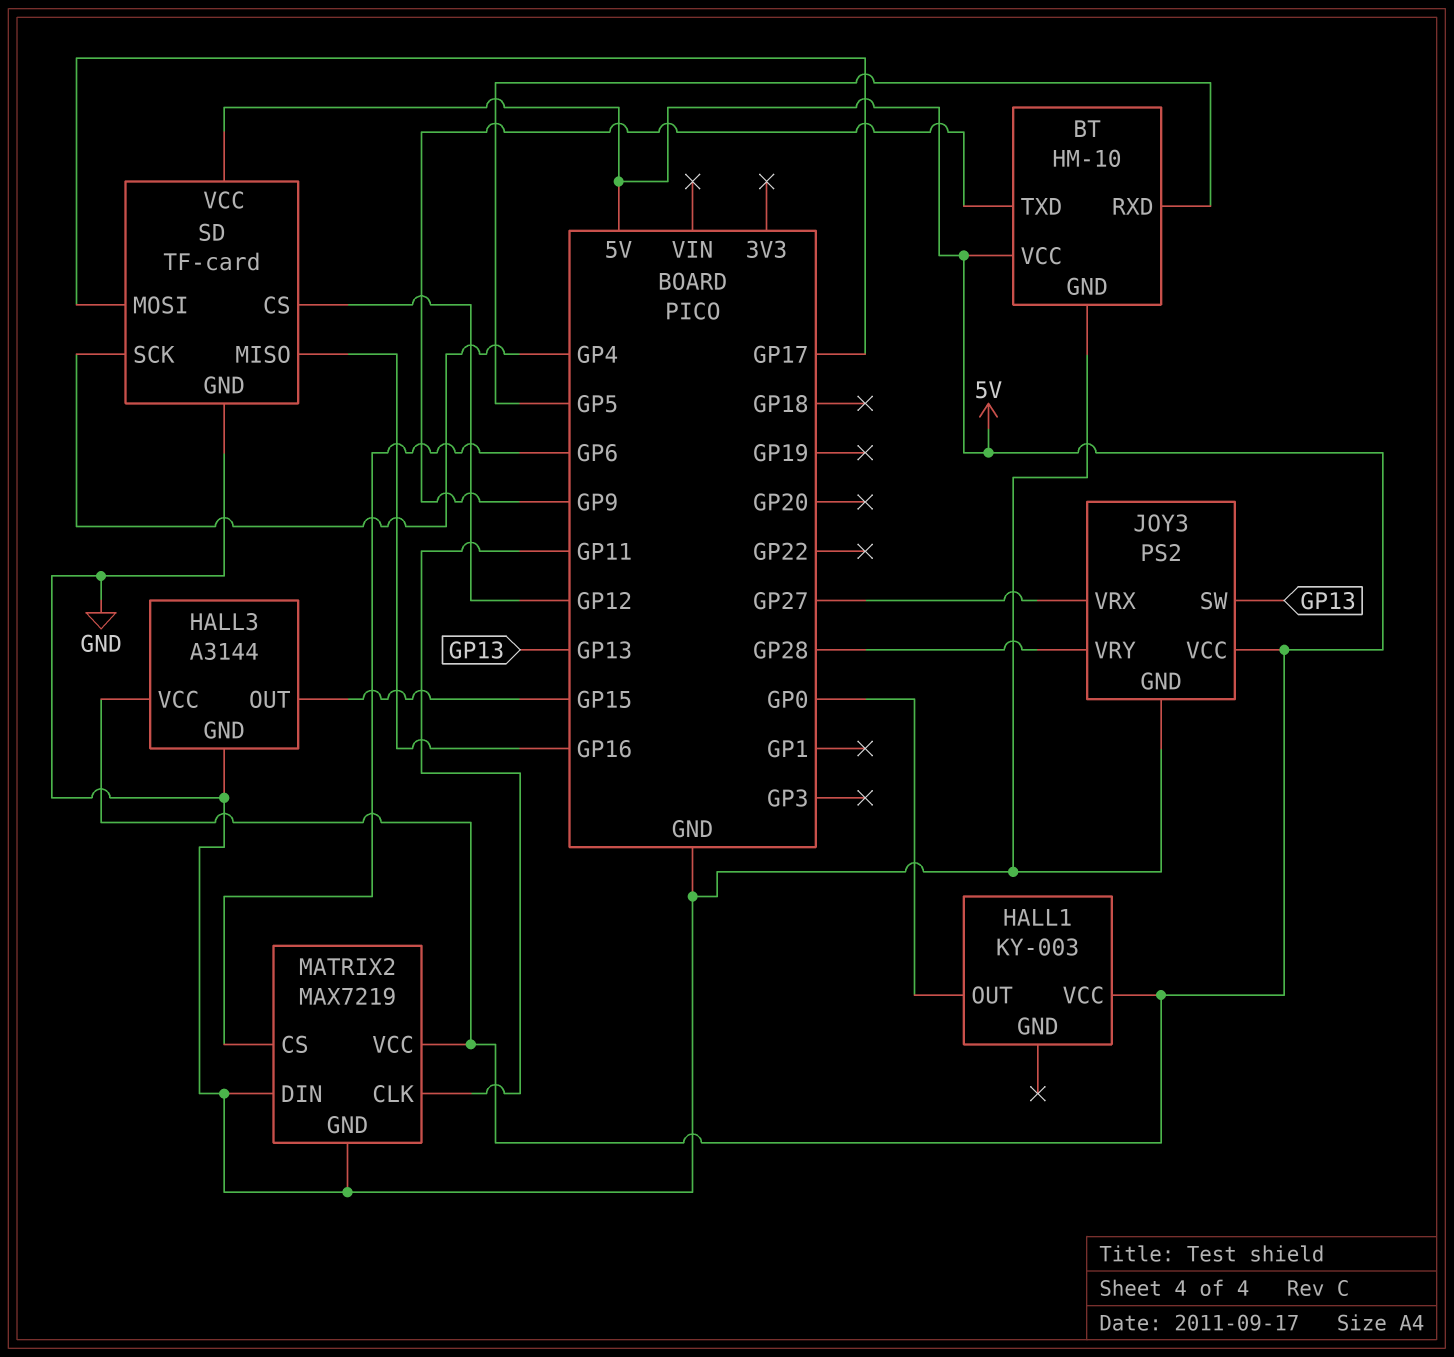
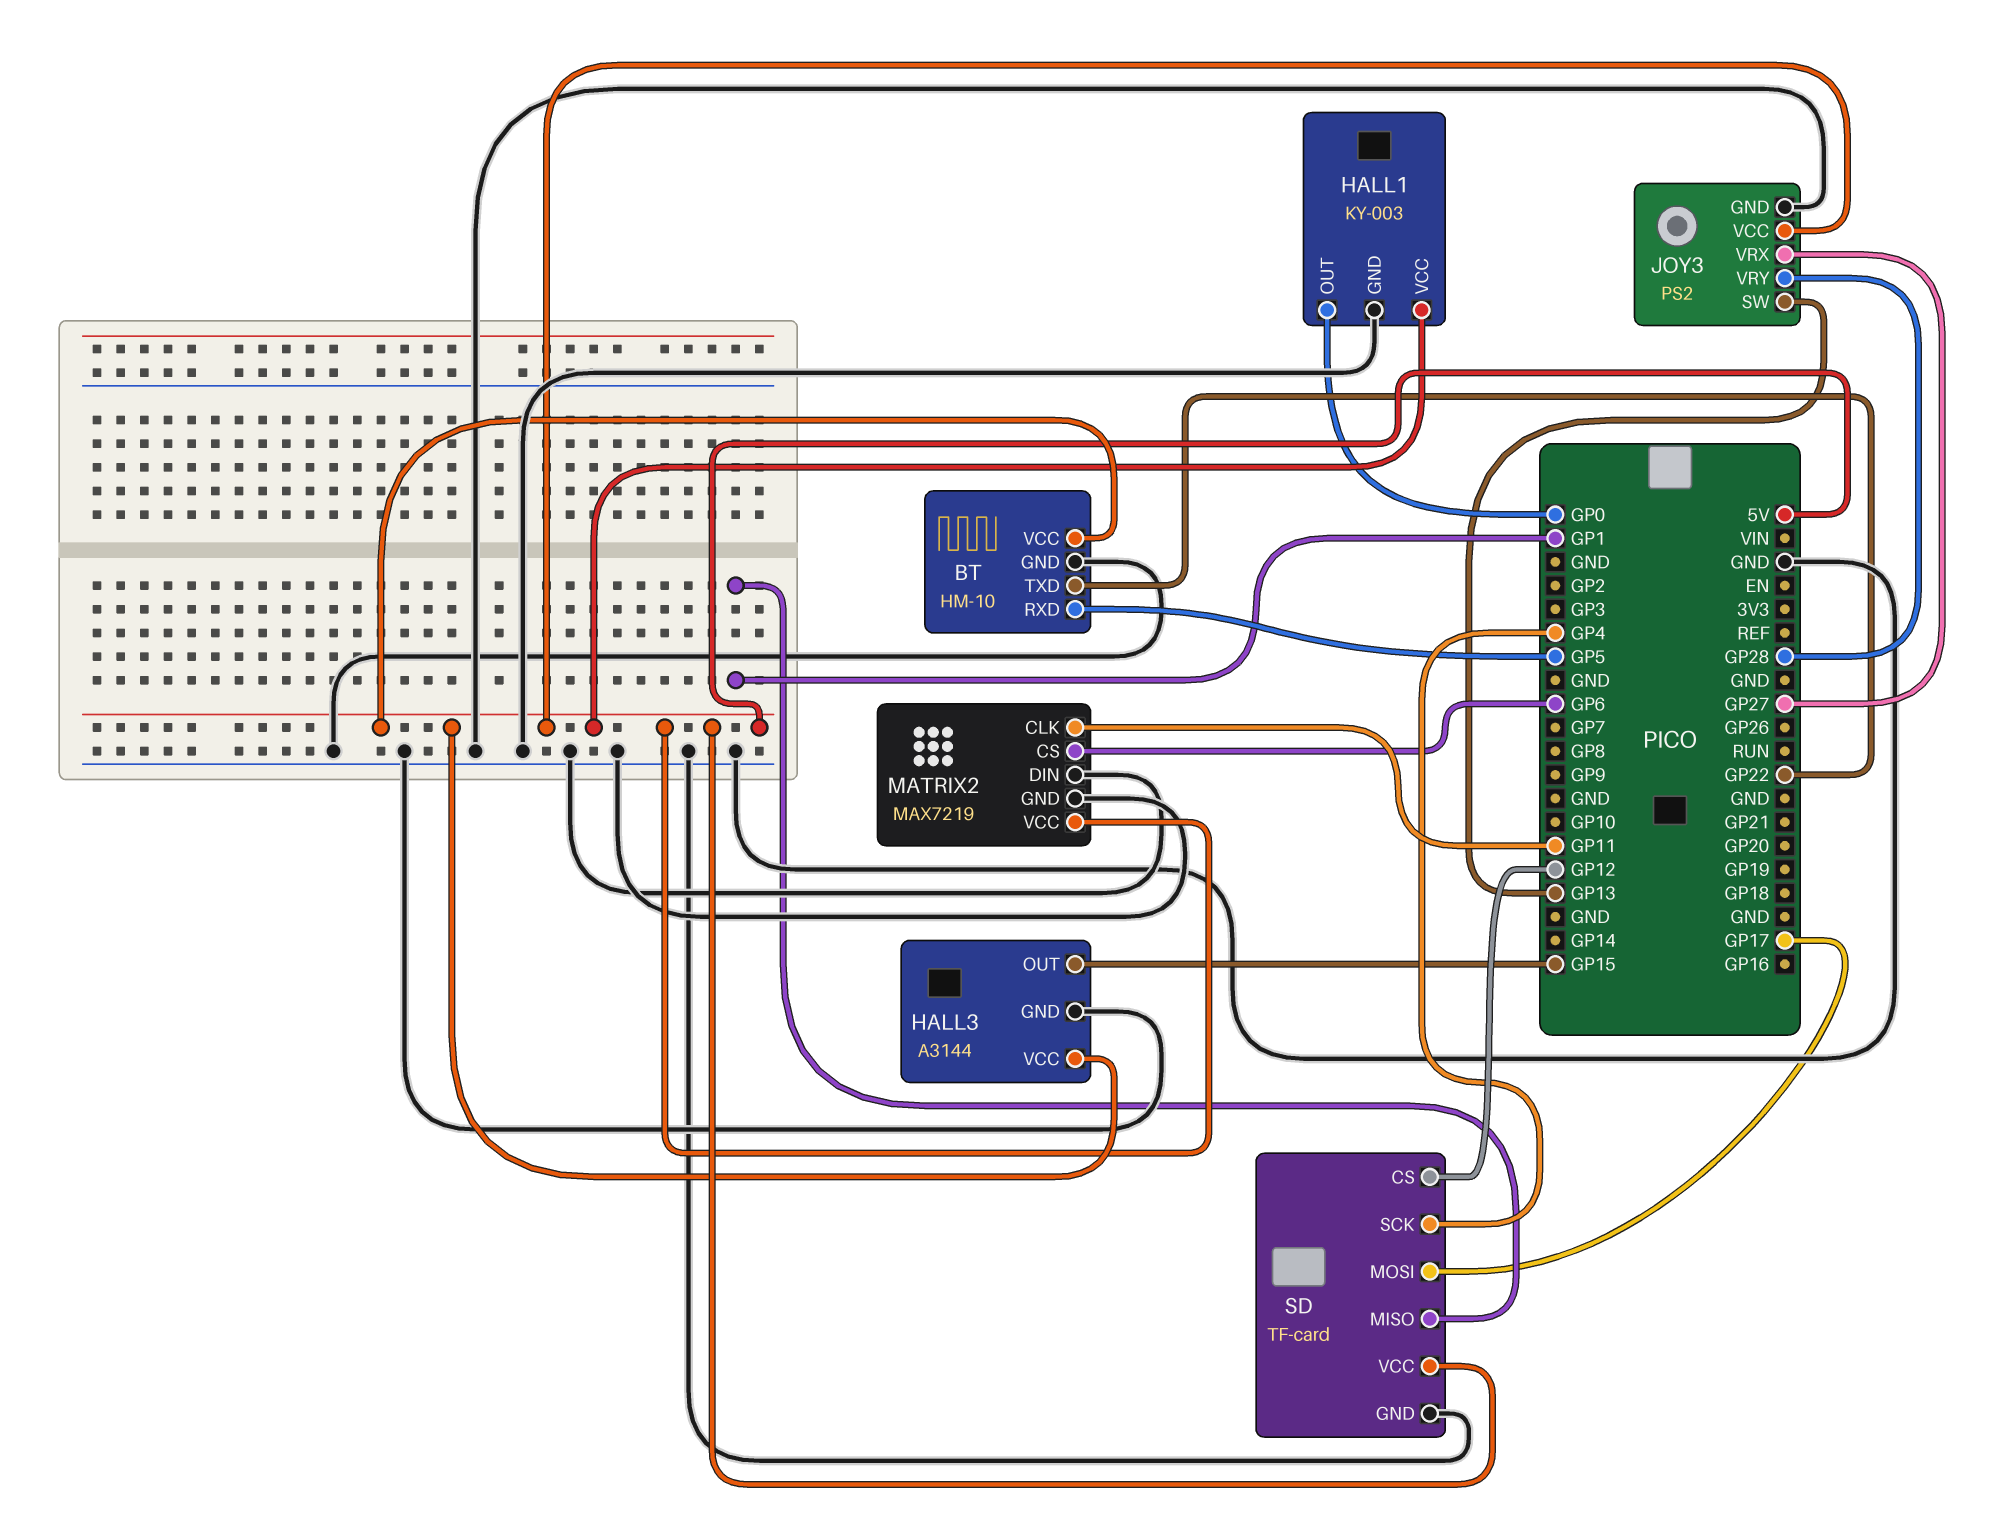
BT pin TXD: GP9 -> GP22
HALL1 pin GND: none -> GND
SD pin MISO: GP16 -> GP1

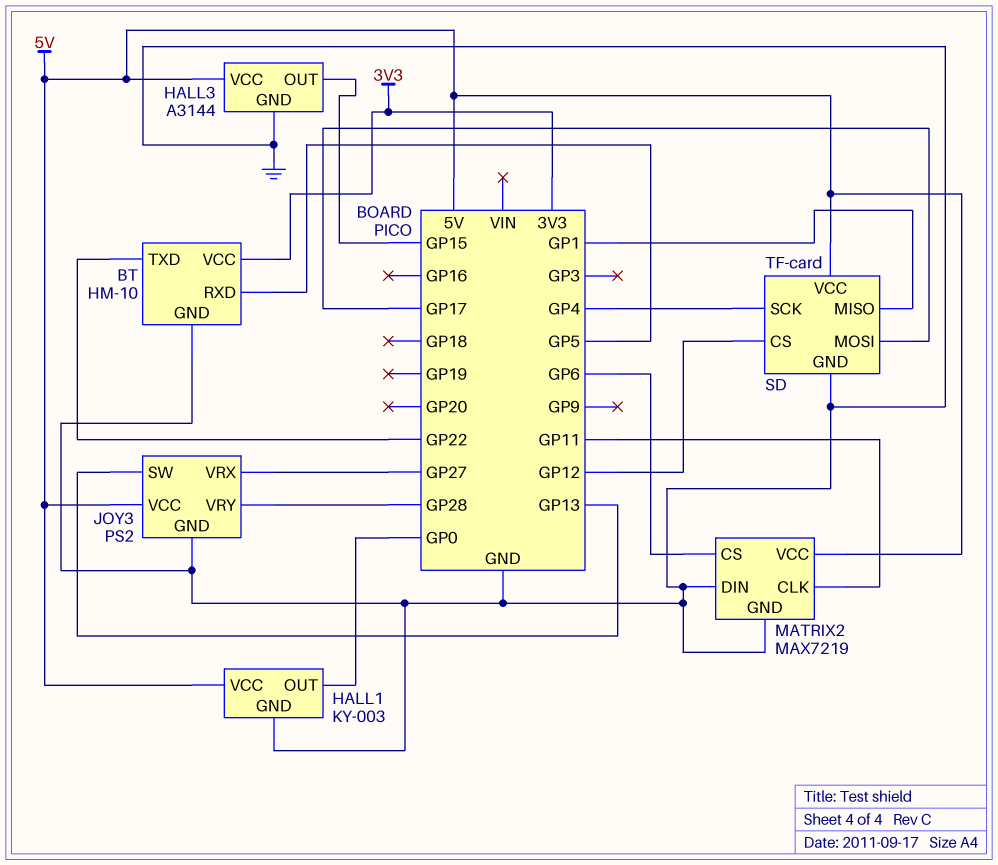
BT pin VCC: 5V -> 3V3

